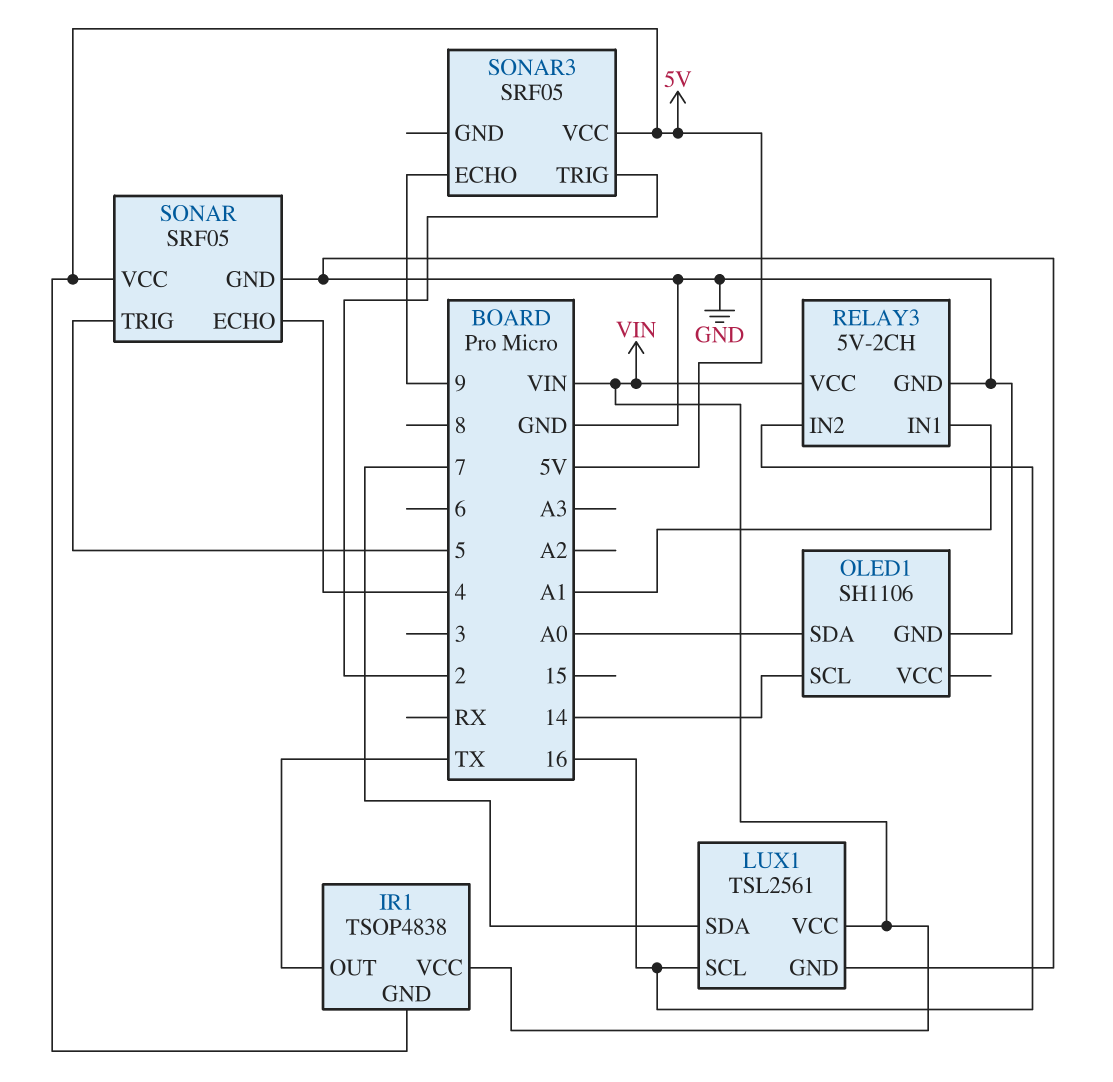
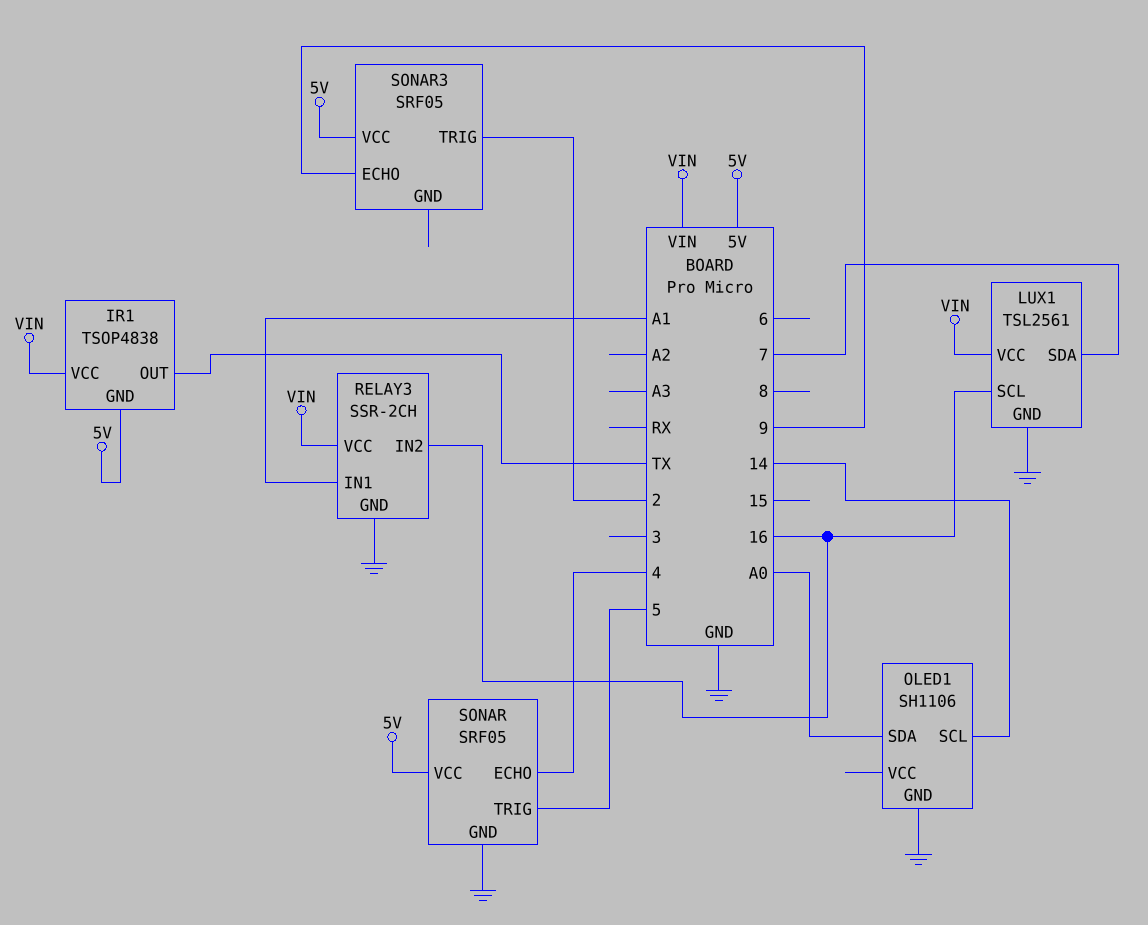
RELAY3: 5V-2CH -> SSR-2CH

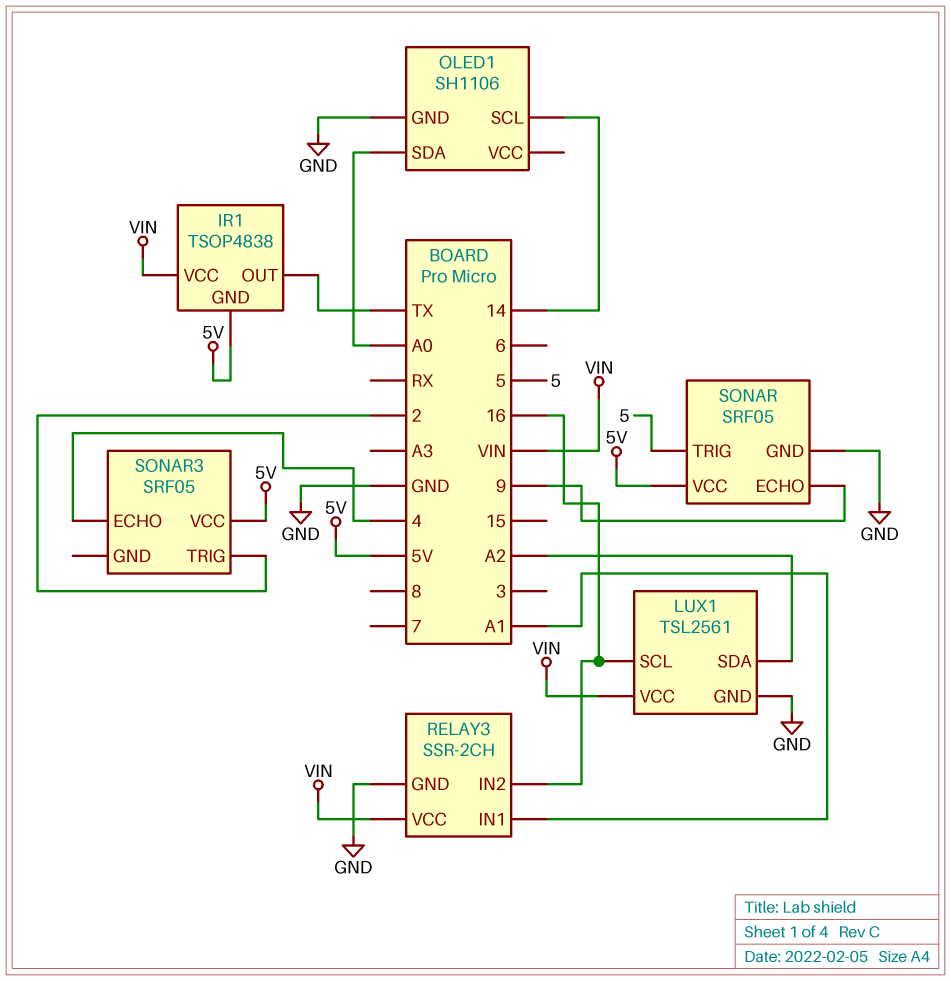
LUX1 pin SDA: 7 -> A2
SONAR pin ECHO: 4 -> 9
SONAR3 pin ECHO: 9 -> 4

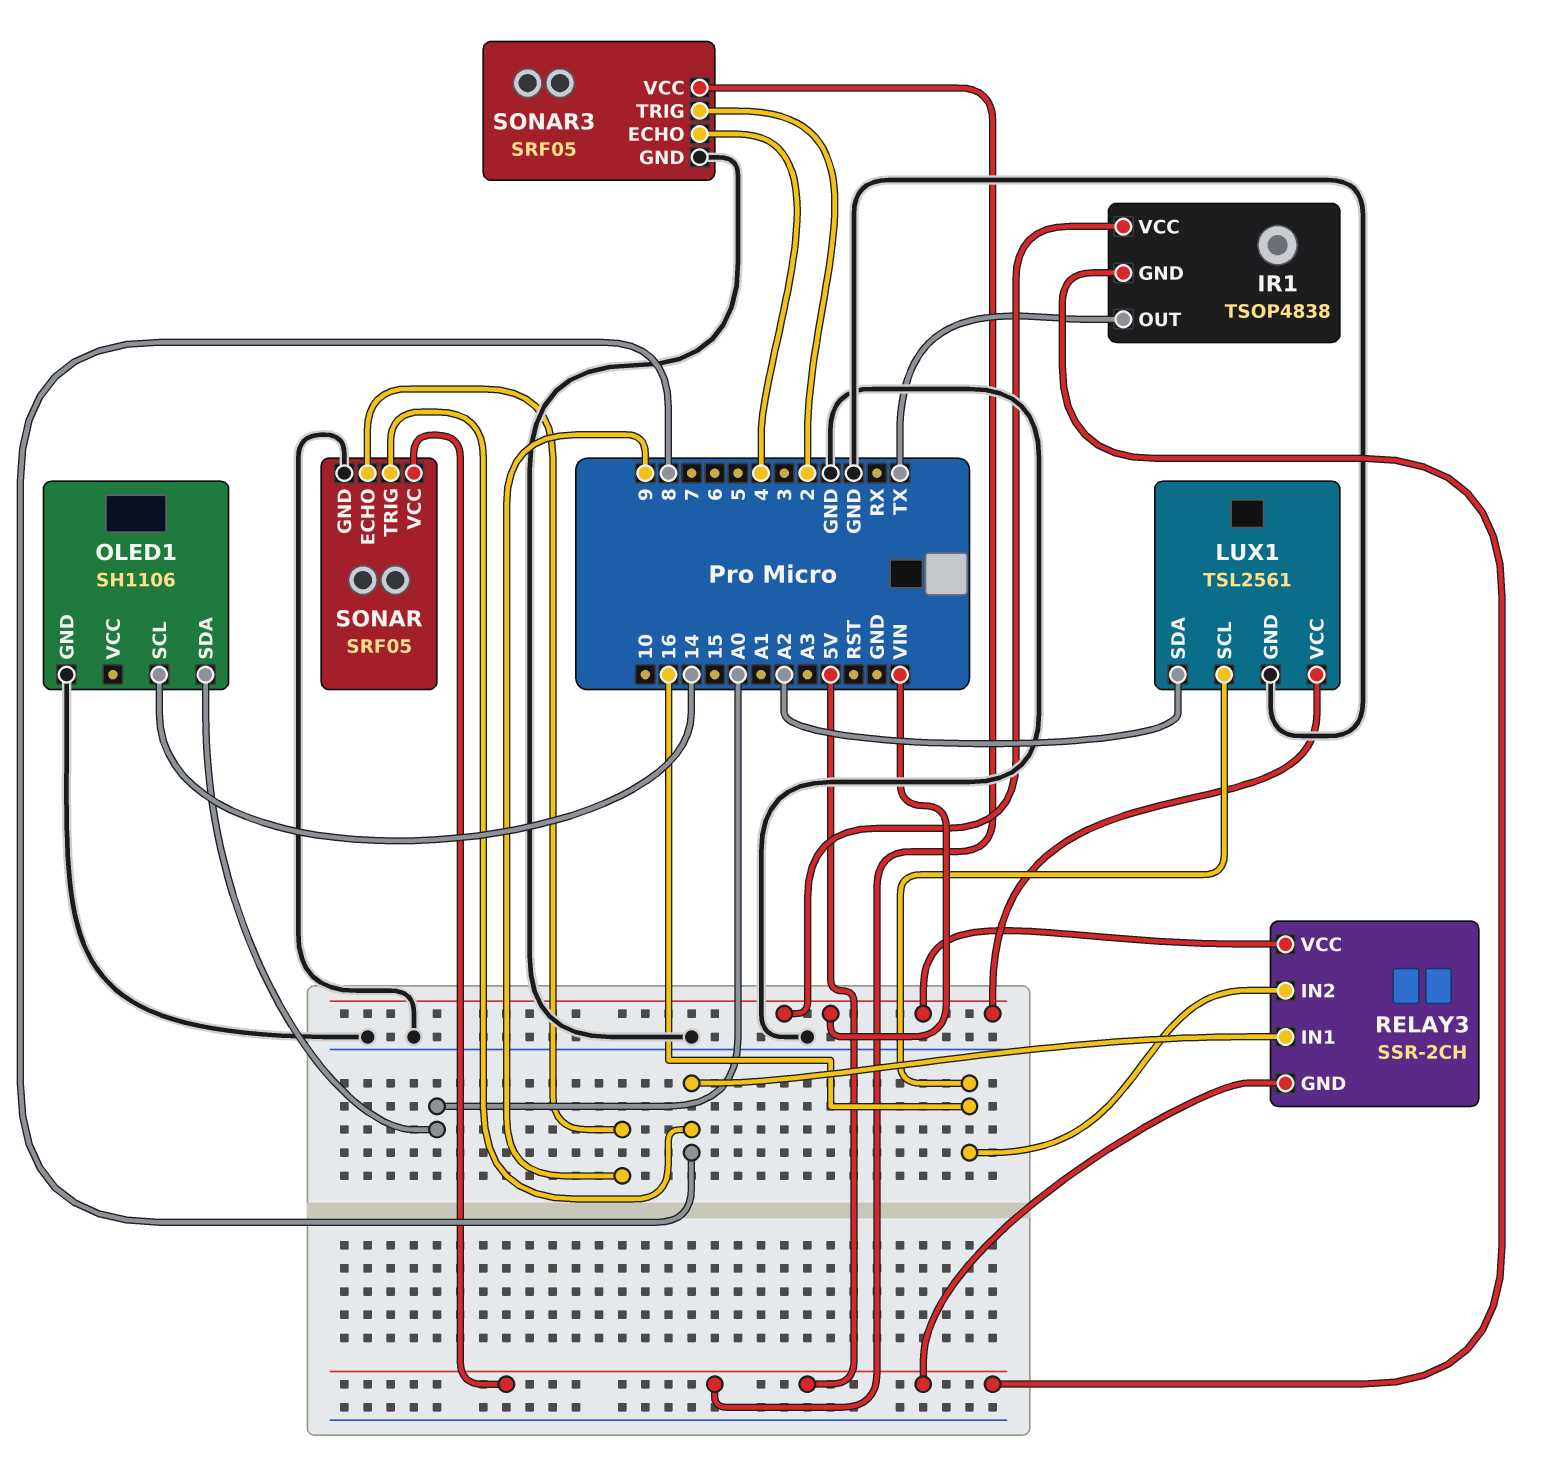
RELAY3 pin GND: GND -> 5V
RELAY3 pin IN1: A1 -> 8
SONAR pin TRIG: 5 -> 8
SONAR3 pin GND: none -> GND

